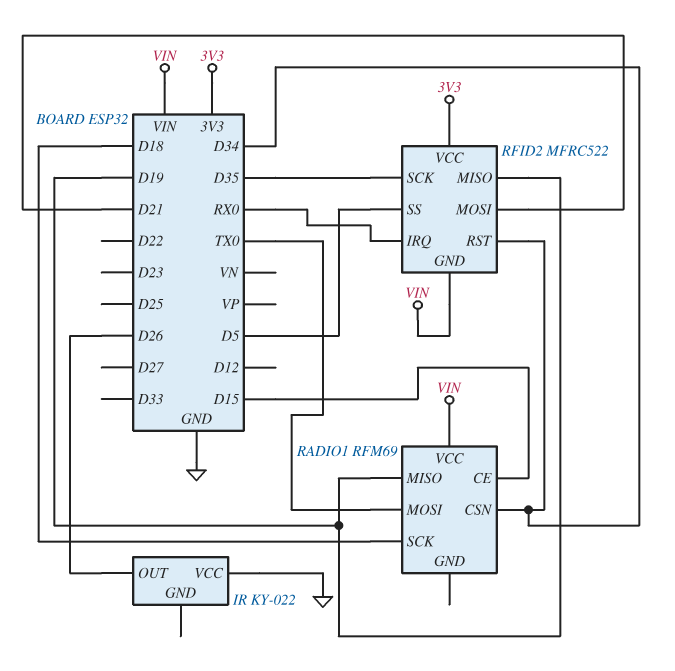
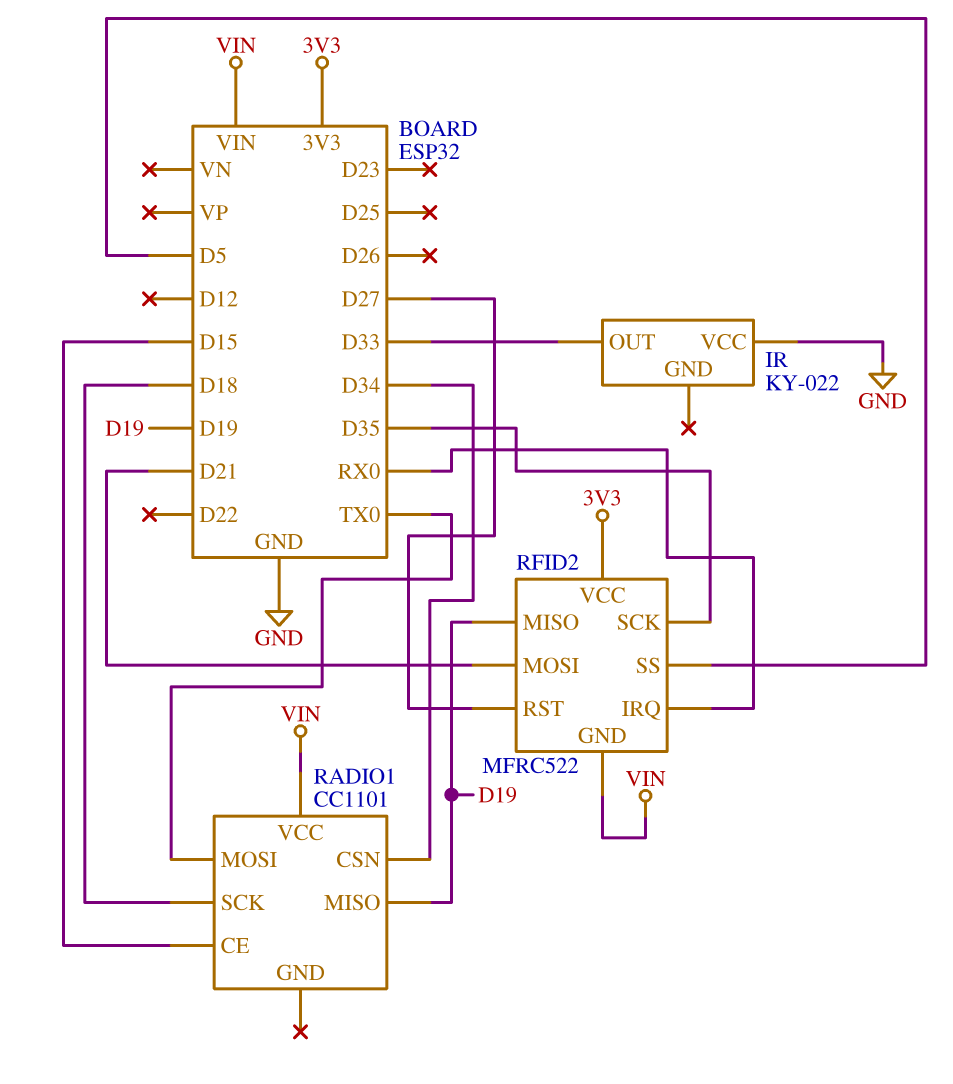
IR pin OUT: D26 -> D33
RADIO1: RFM69 -> CC1101
RFID2 pin RST: D34 -> D27

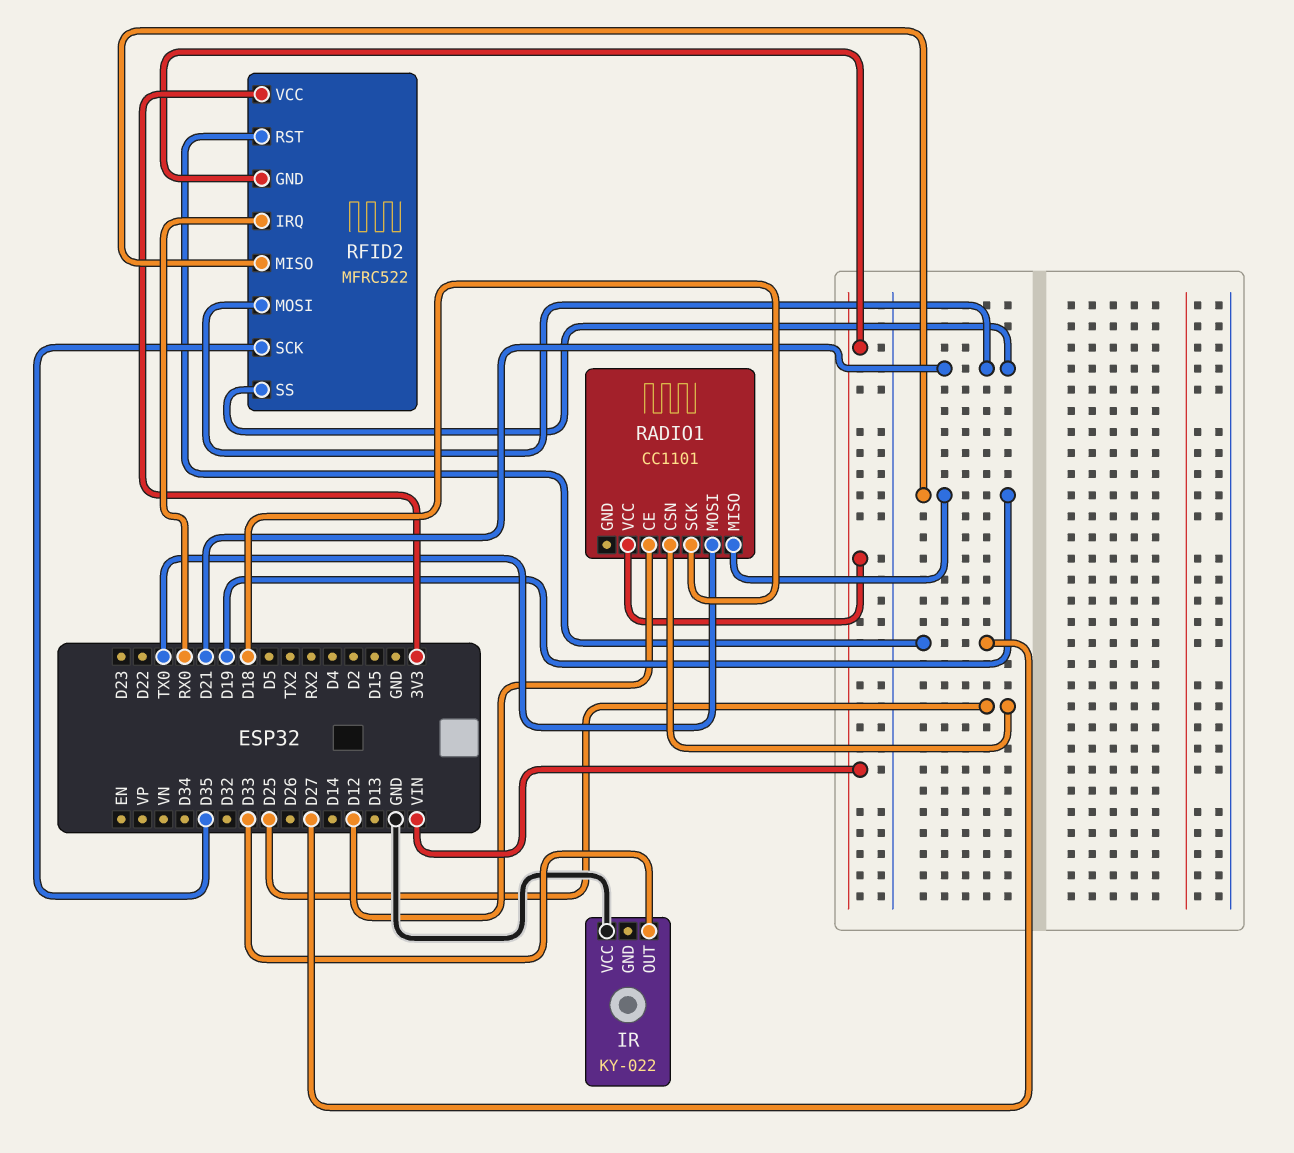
RADIO1 pin CE: D15 -> D12
RADIO1 pin CSN: D34 -> D25
RFID2 pin SS: D5 -> D21

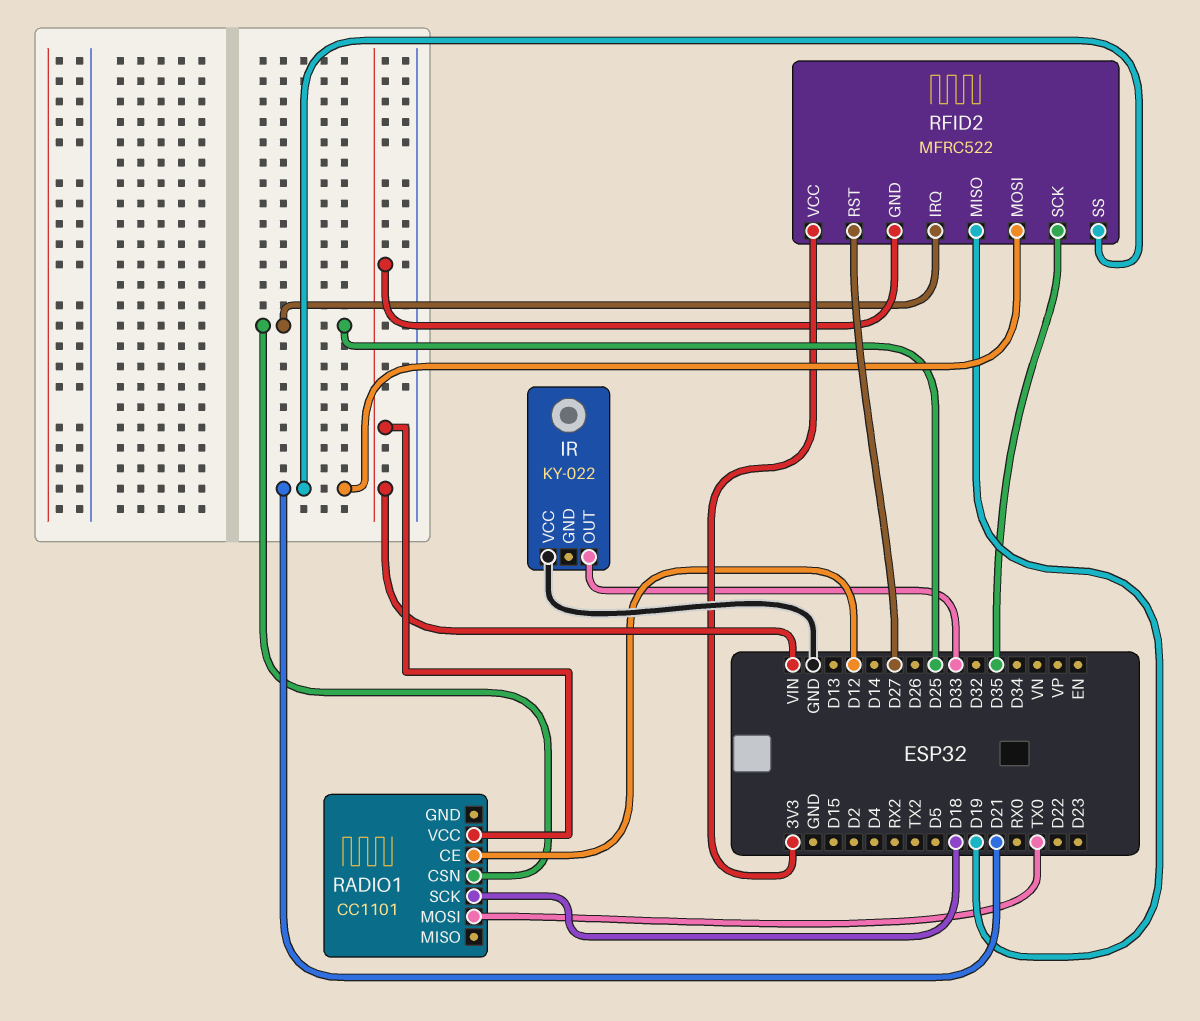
RADIO1 pin MISO: D19 -> none
RFID2 pin IRQ: RX0 -> D25

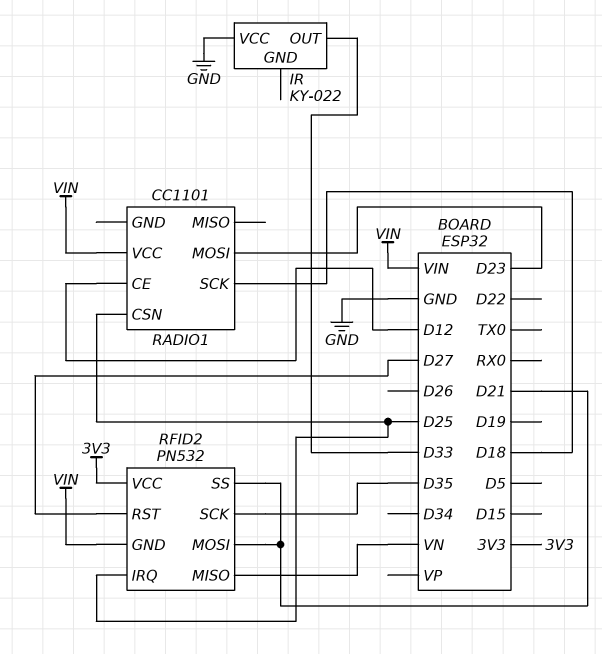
RADIO1 pin MOSI: TX0 -> D23
RFID2: MFRC522 -> PN532
RFID2 pin MISO: D19 -> VN

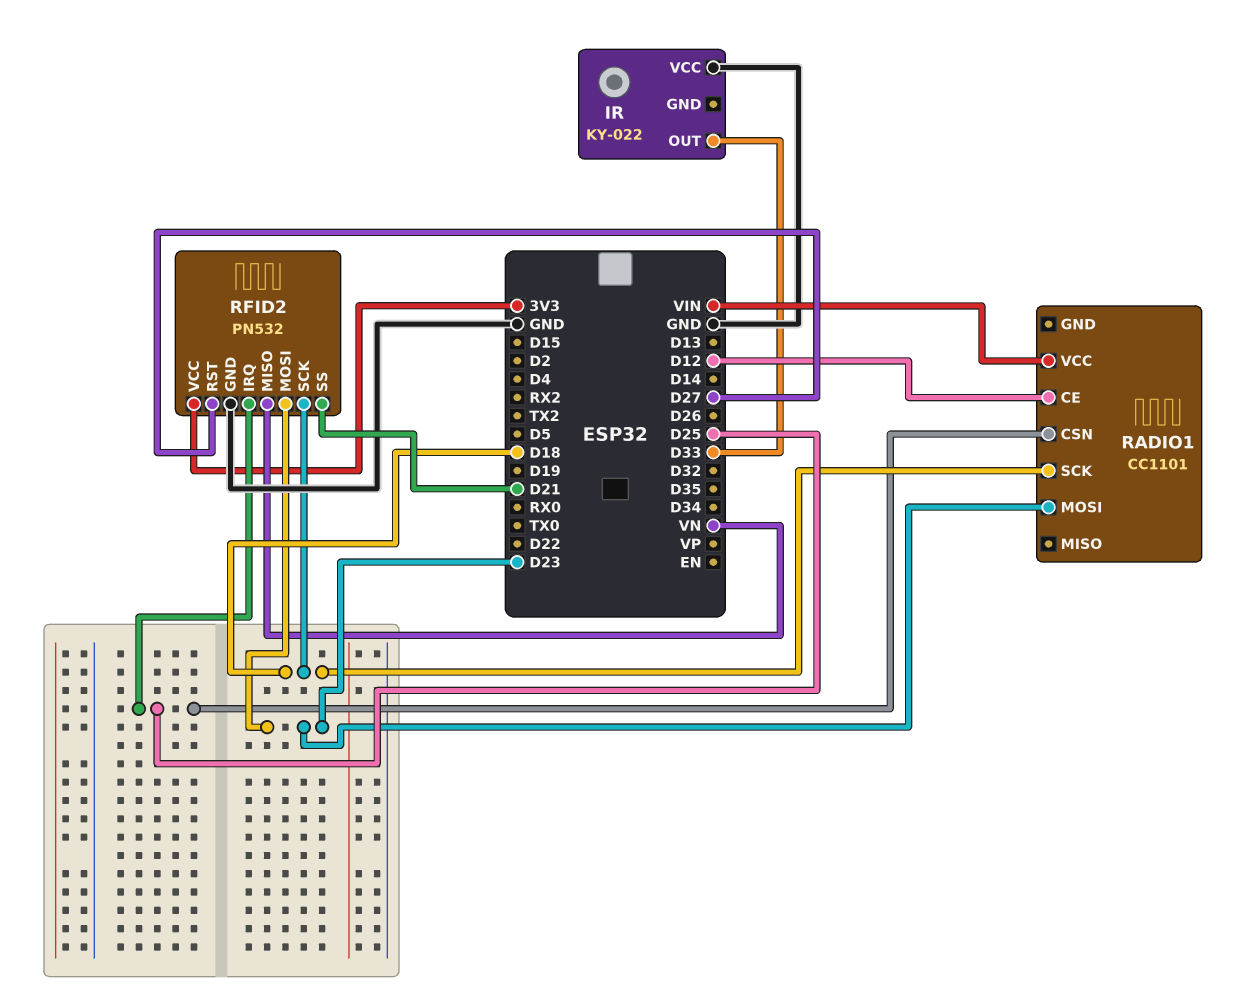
RFID2 pin GND: VIN -> GND
RFID2 pin MOSI: D21 -> D23
RFID2 pin SCK: D35 -> D18

